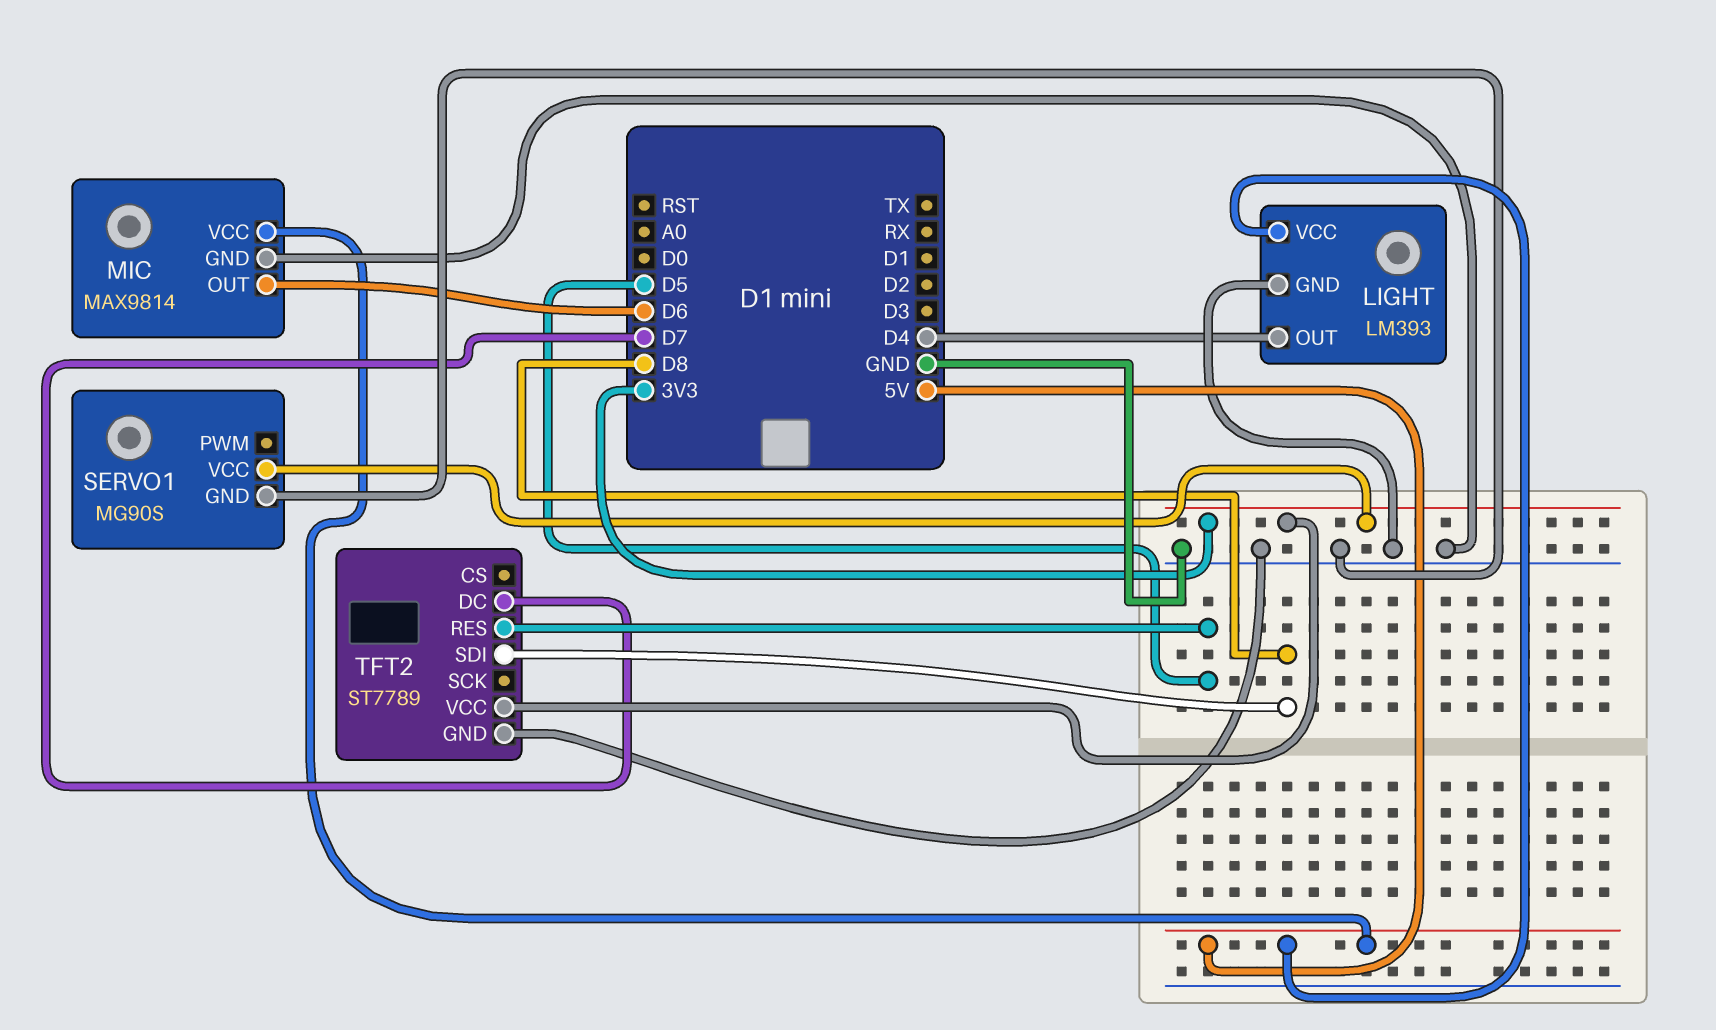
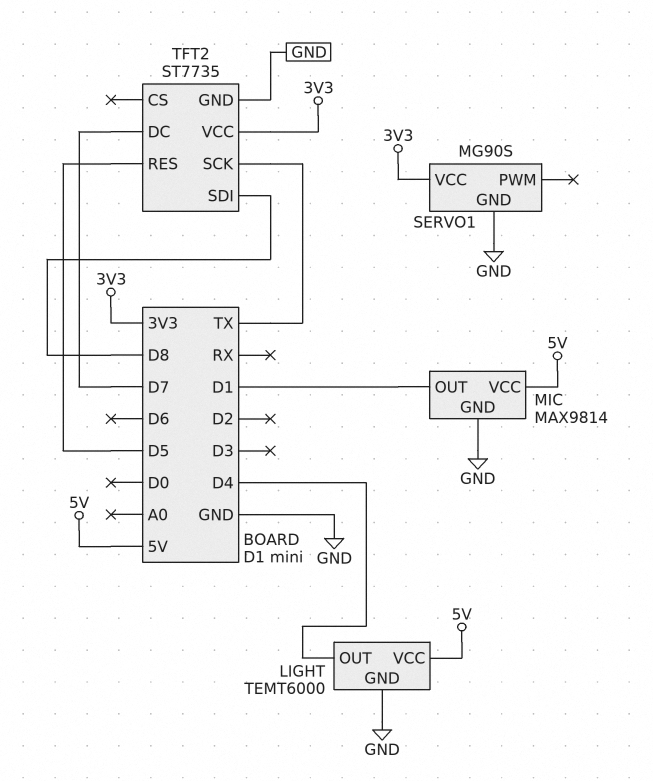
LIGHT: LM393 -> TEMT6000
MIC pin OUT: D6 -> D1
TFT2: ST7789 -> ST7735
TFT2 pin SCK: none -> TX

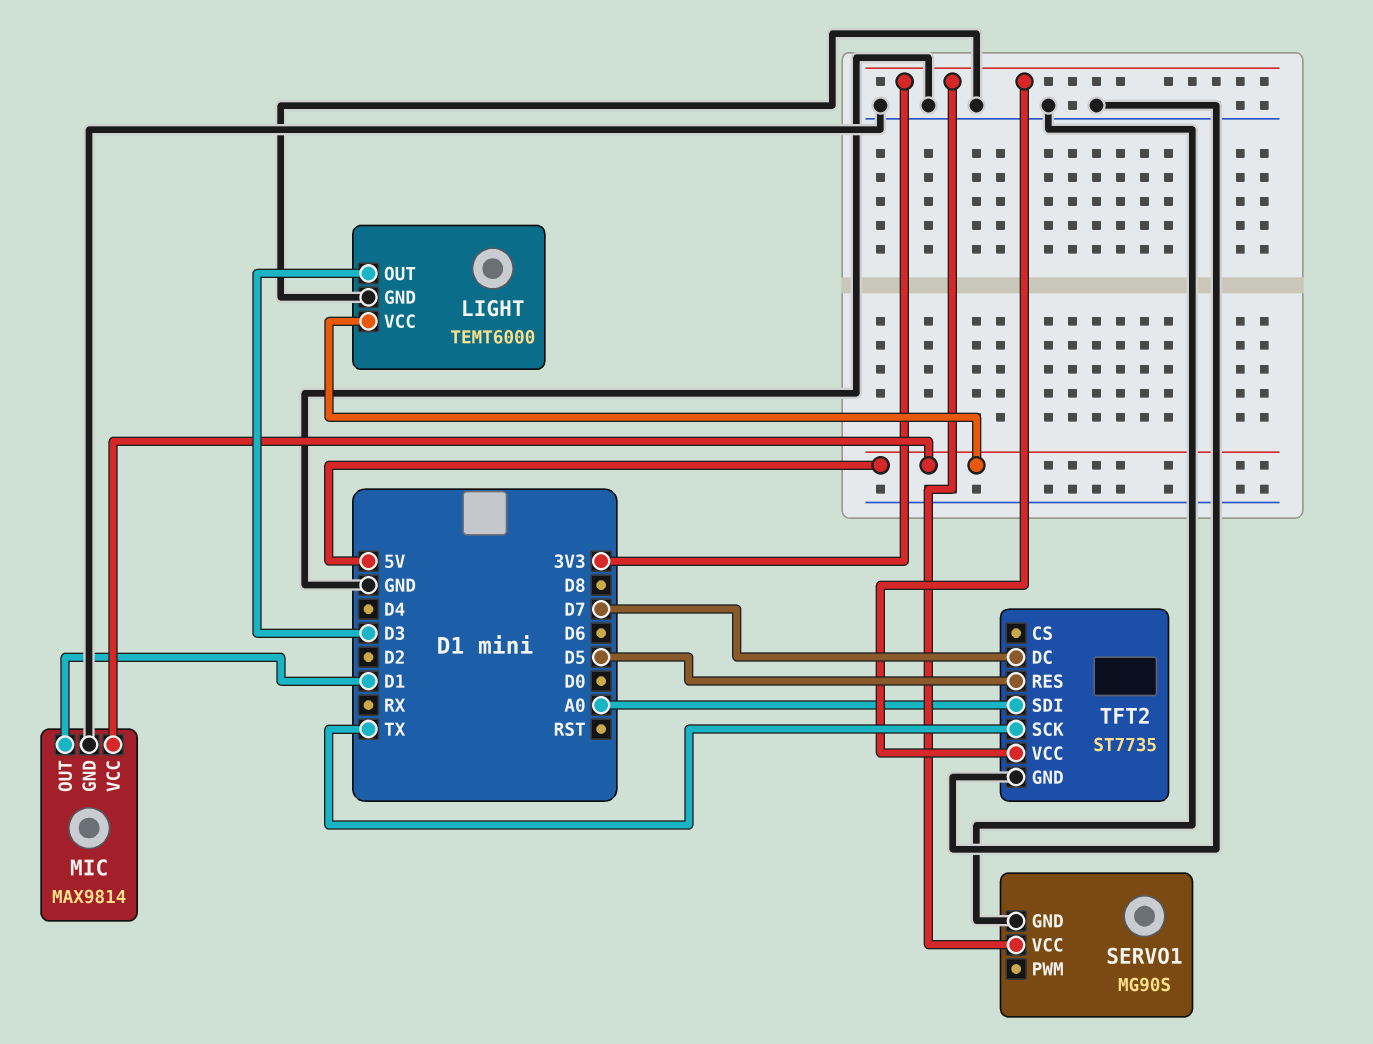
LIGHT pin OUT: D4 -> D3
TFT2 pin SDI: D8 -> A0

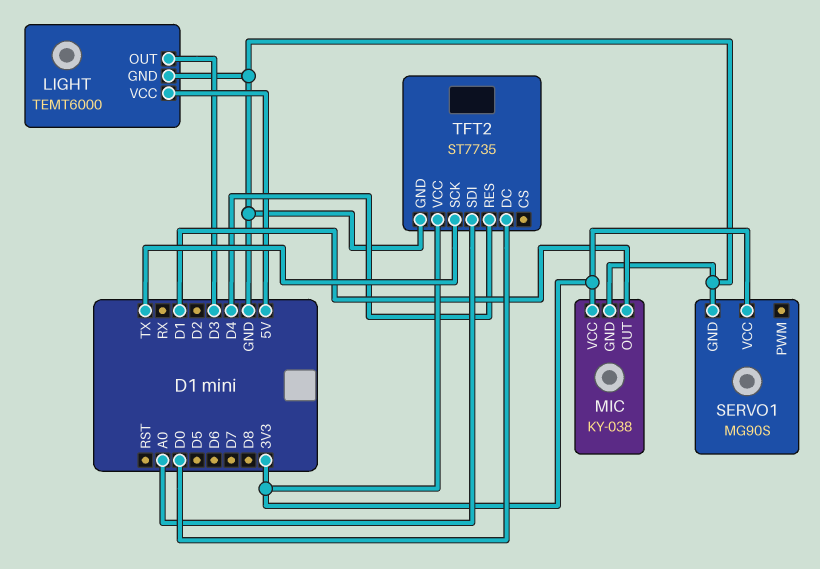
MIC: MAX9814 -> KY-038
MIC pin VCC: 5V -> 3V3
TFT2 pin DC: D7 -> D0
TFT2 pin RES: D5 -> D4

